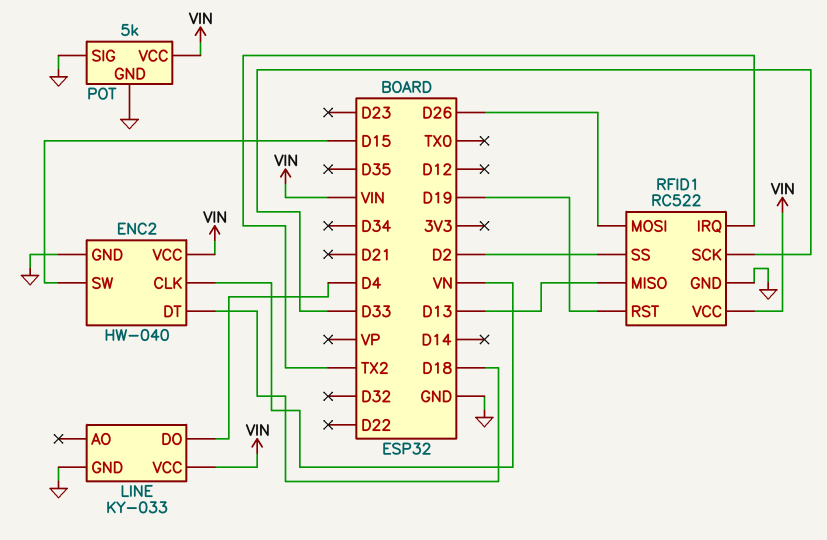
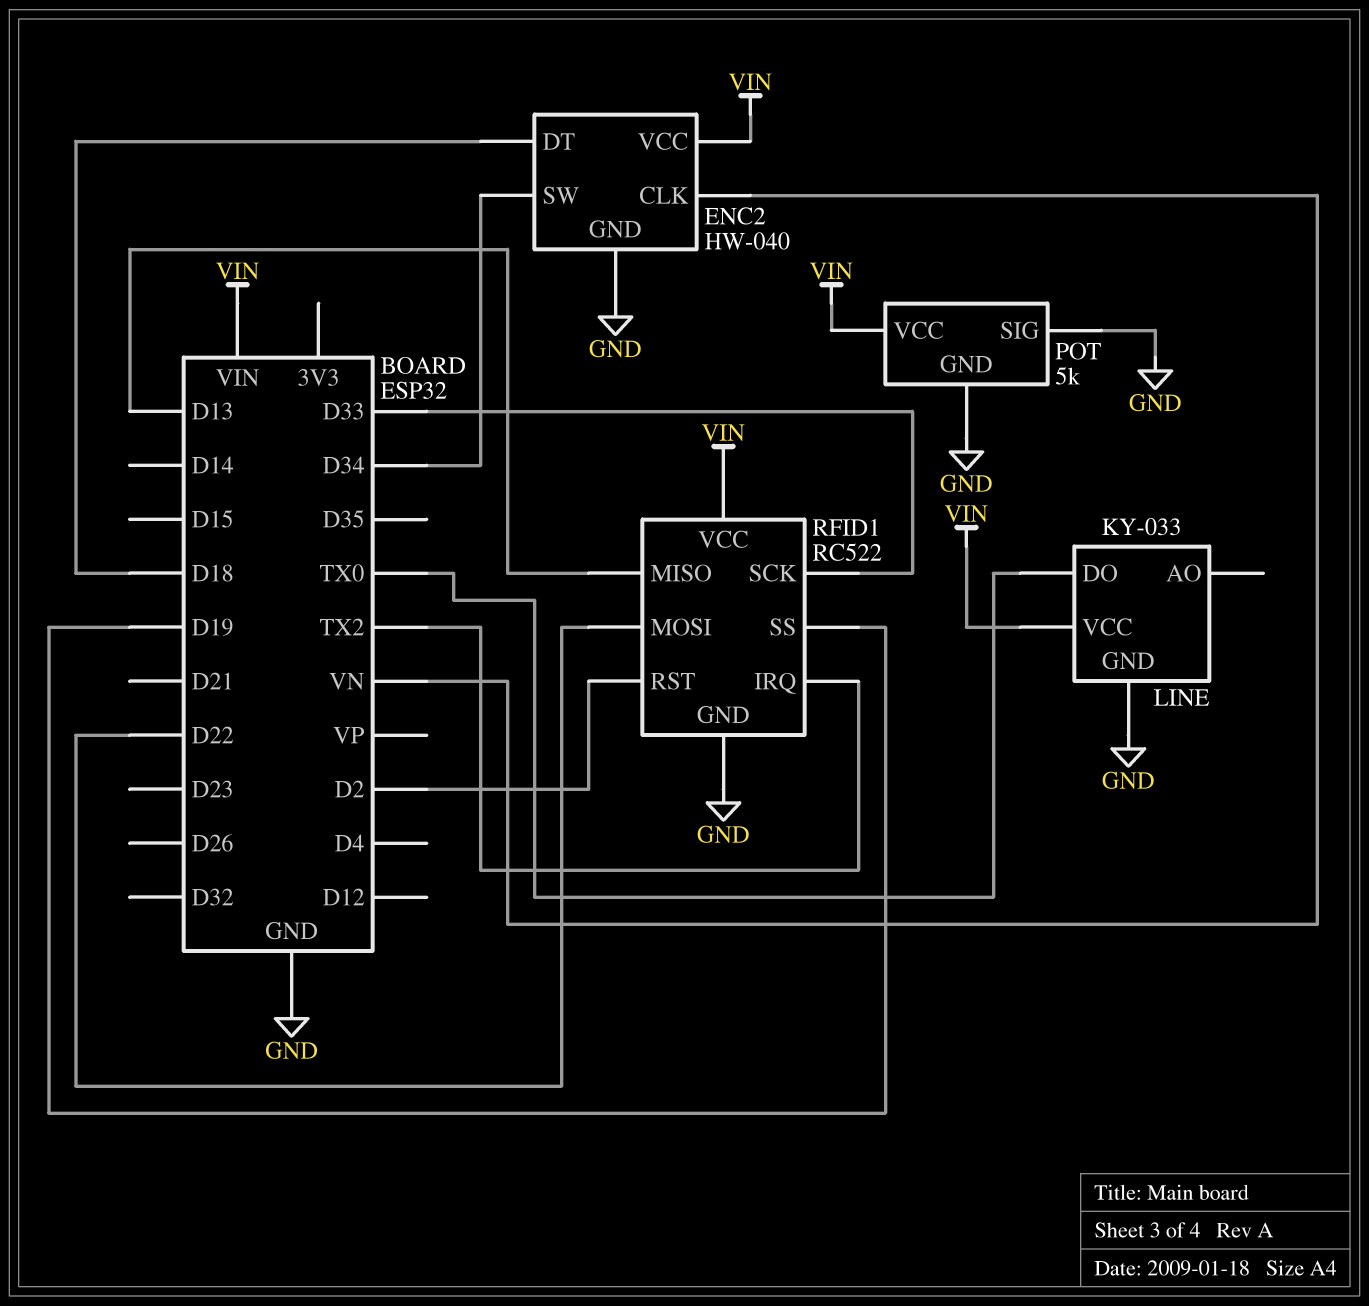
ENC2 pin SW: D15 -> D34
LINE pin DO: D4 -> TX0
RFID1 pin MOSI: D26 -> D22
RFID1 pin RST: D19 -> D2
RFID1 pin SS: D2 -> D19

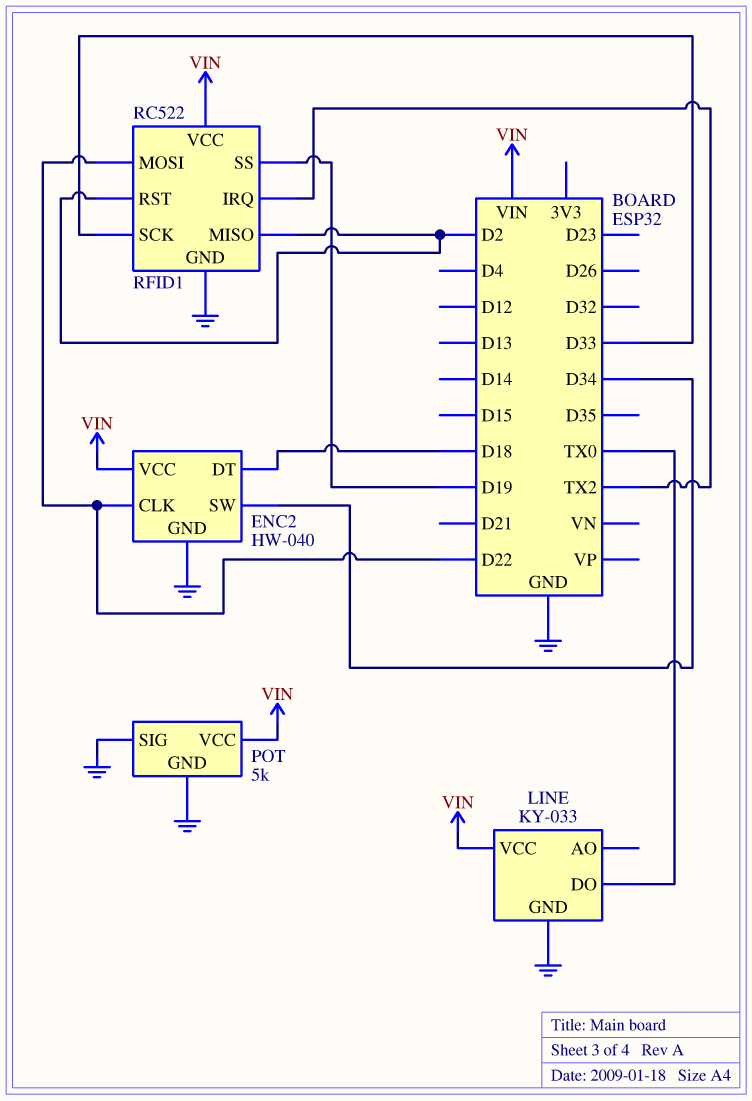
ENC2 pin CLK: VN -> D22
RFID1 pin MISO: D13 -> D2

